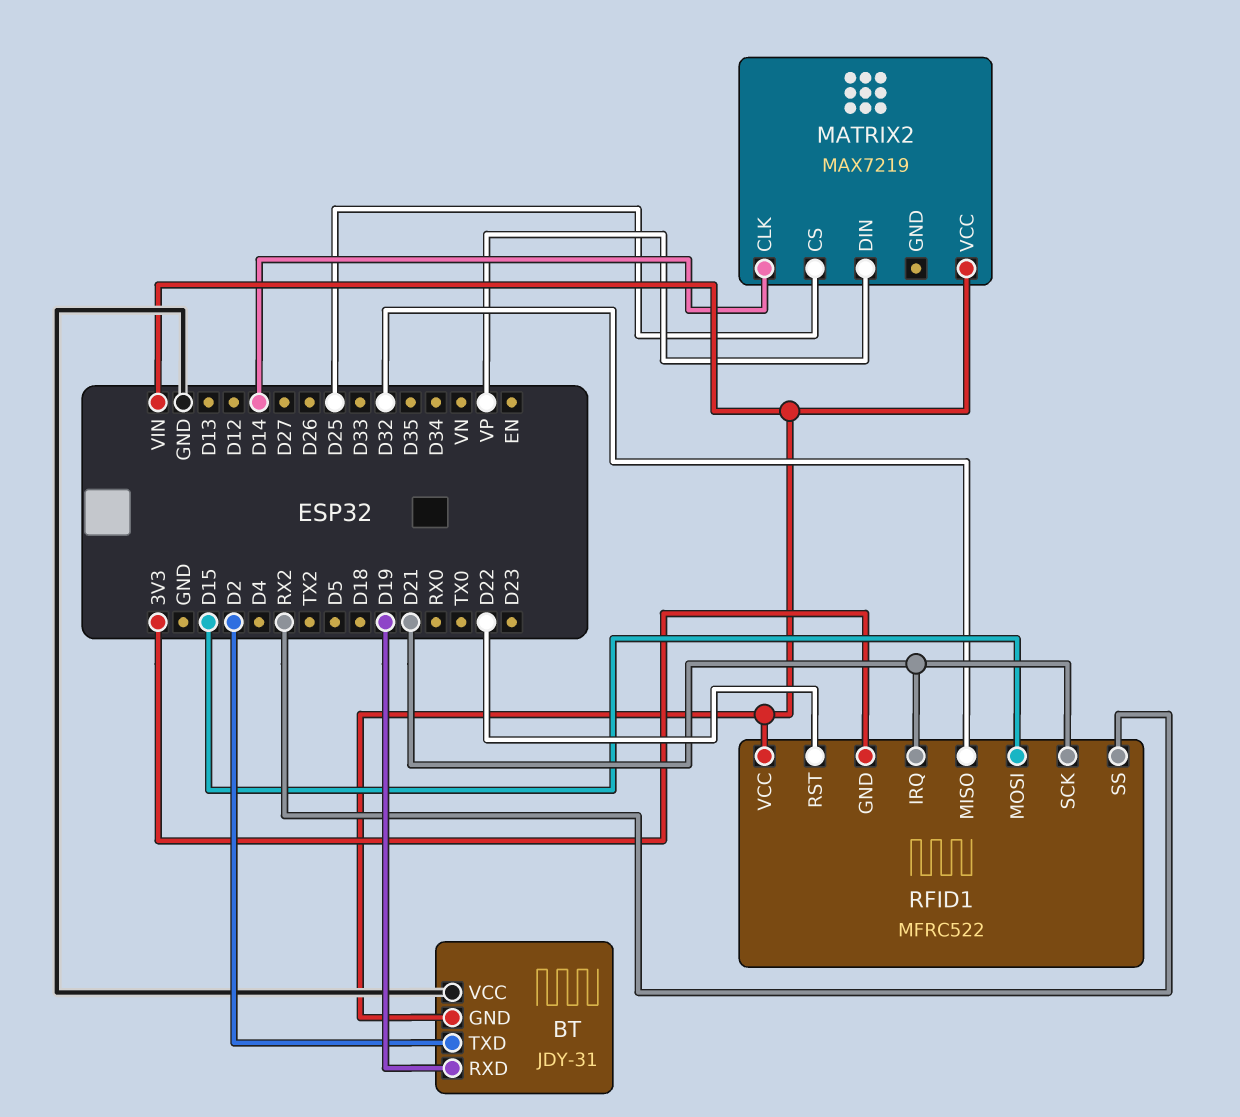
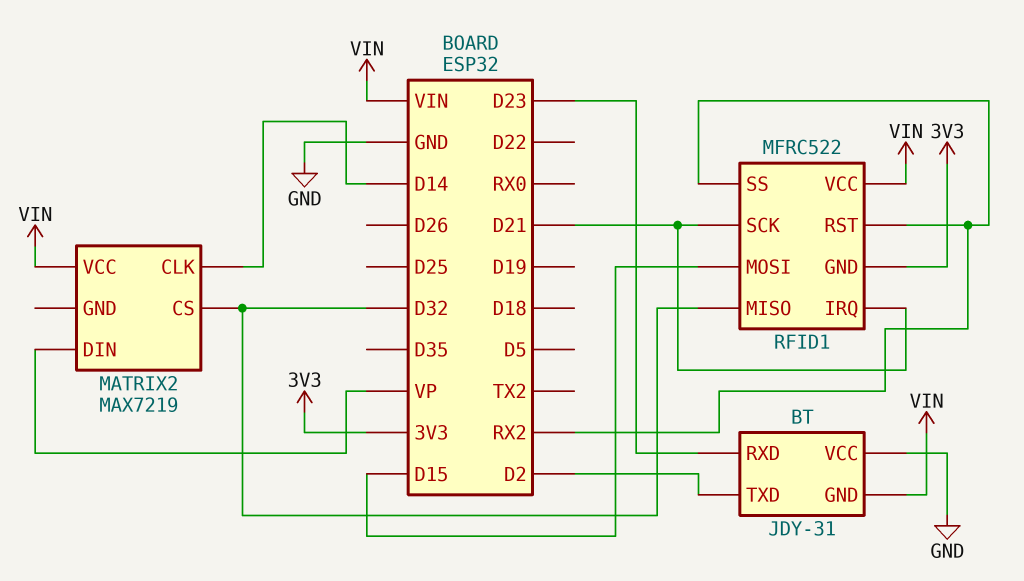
BT pin RXD: D19 -> D23
MATRIX2 pin CS: D25 -> D32
RFID1 pin RST: D22 -> RX2

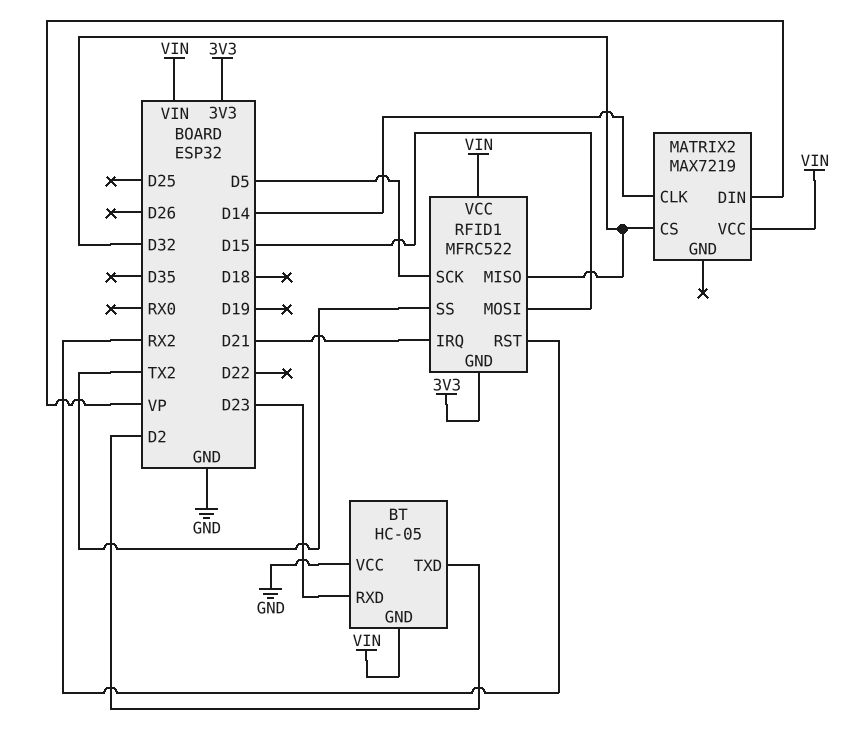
BT: JDY-31 -> HC-05
RFID1 pin SCK: D21 -> D5
RFID1 pin SS: RX2 -> TX2

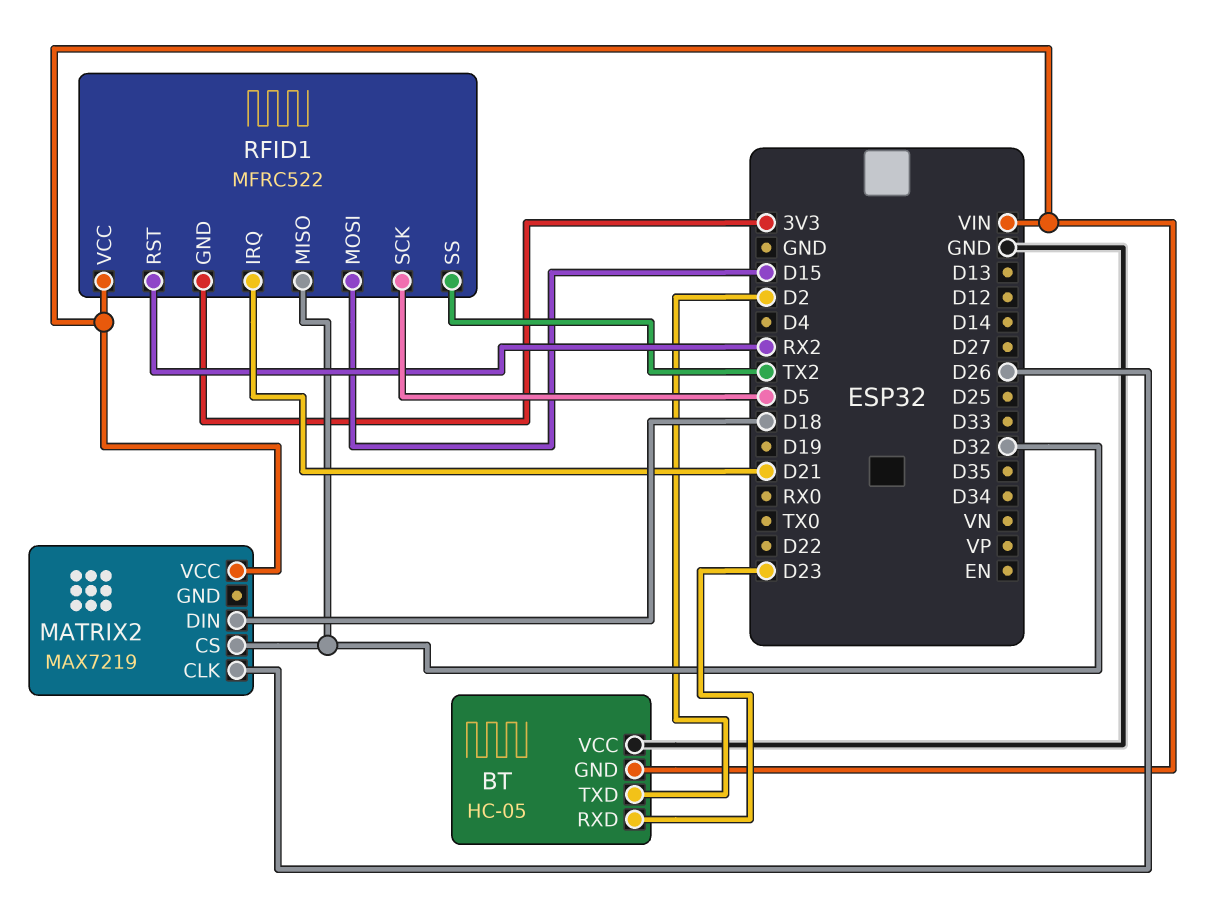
MATRIX2 pin CLK: D14 -> D26
MATRIX2 pin DIN: VP -> D18

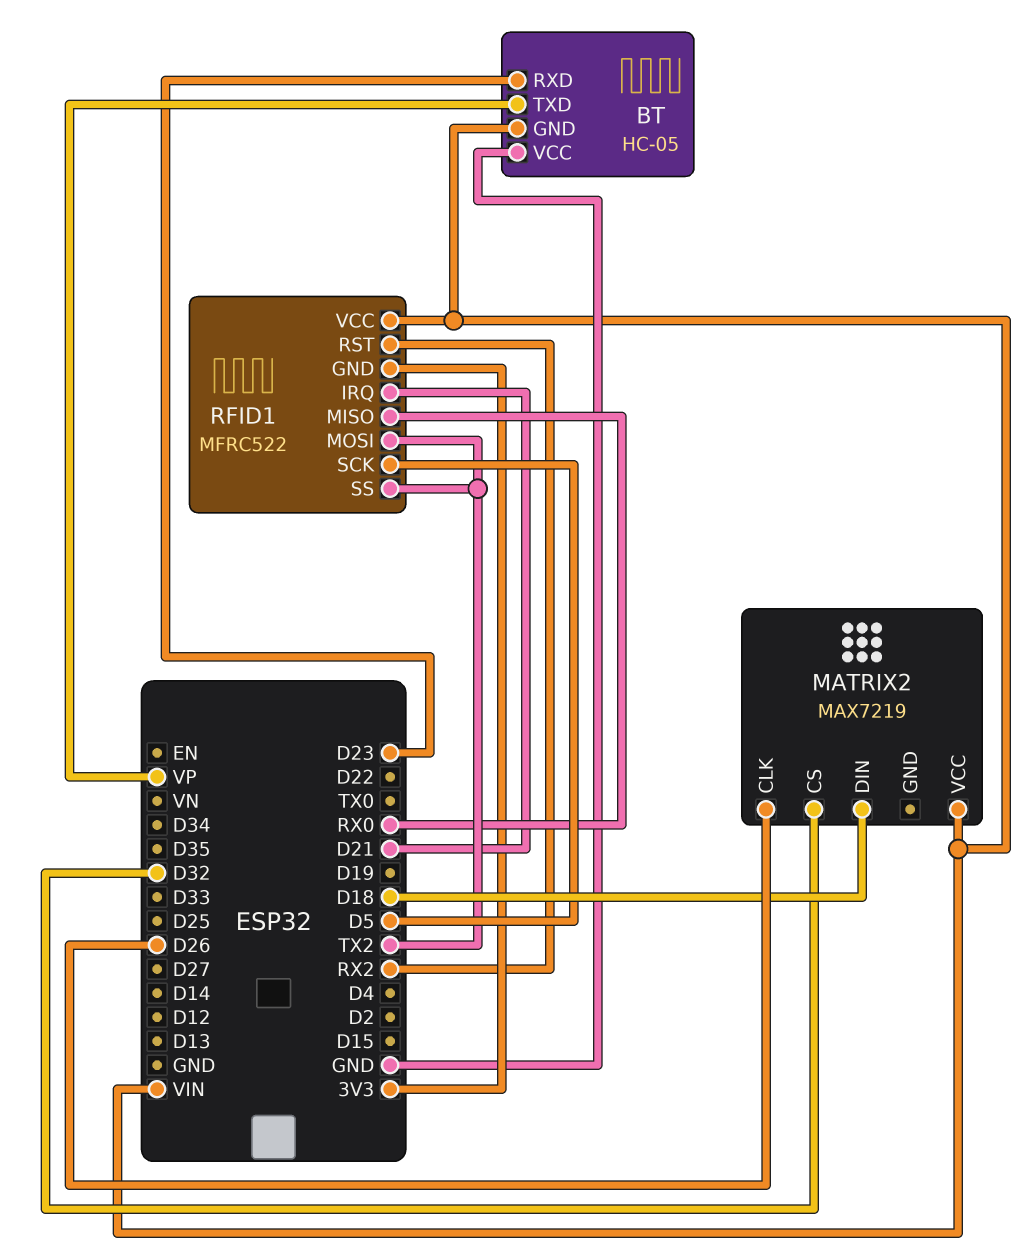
BT pin TXD: D2 -> VP
RFID1 pin MISO: D32 -> RX0
RFID1 pin MOSI: D15 -> TX2

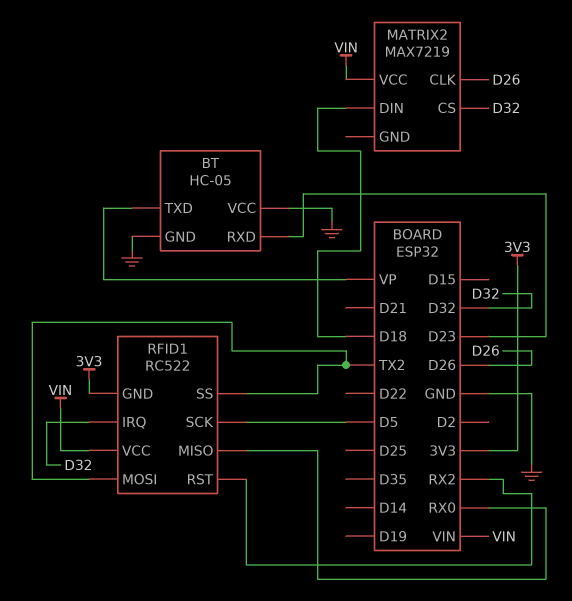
BT pin GND: VIN -> GND
RFID1: MFRC522 -> RC522
RFID1 pin IRQ: D21 -> D32

